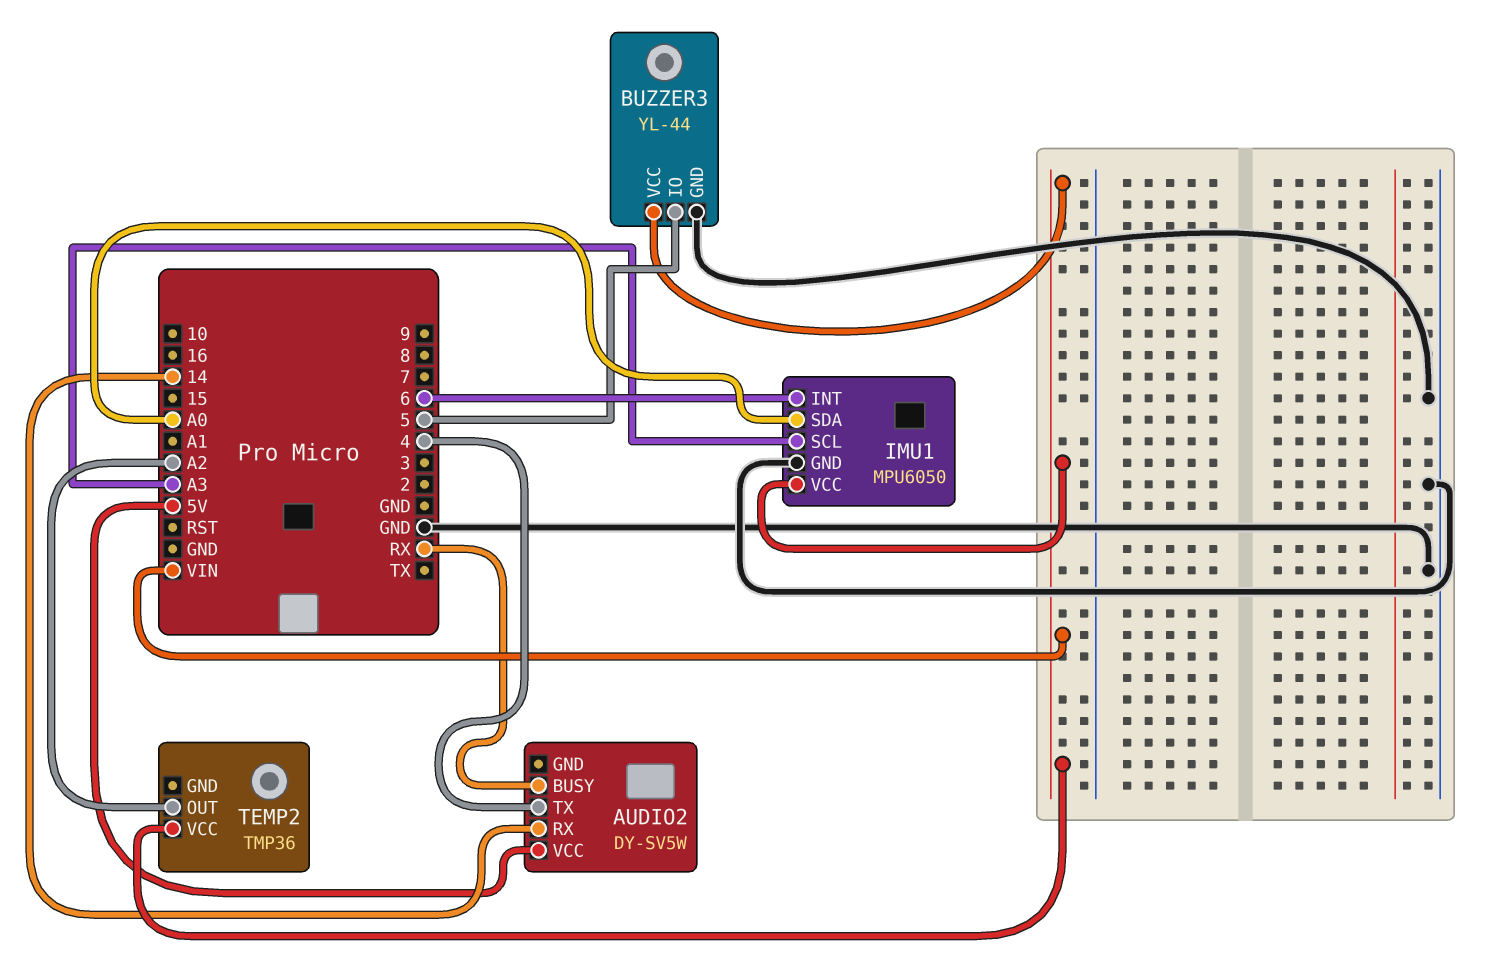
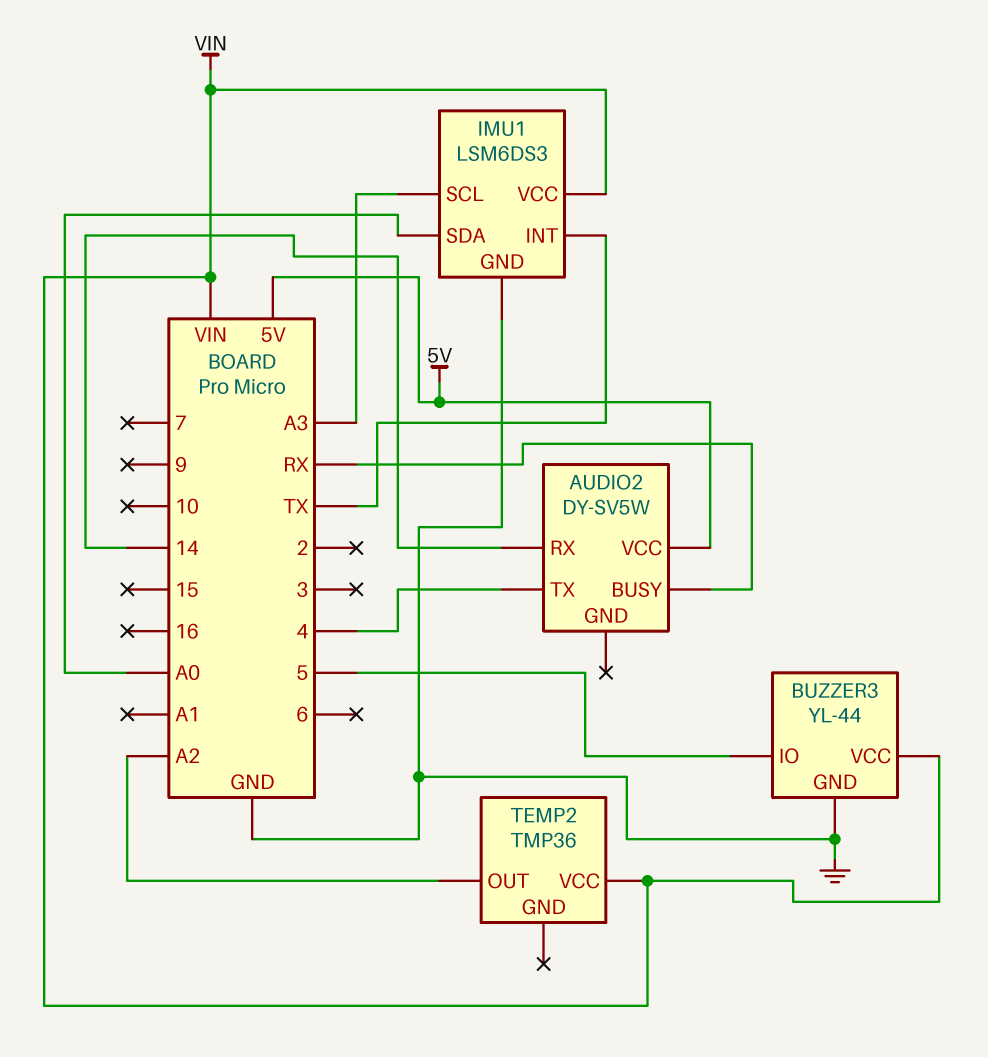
IMU1: MPU6050 -> LSM6DS3
IMU1 pin INT: 6 -> TX

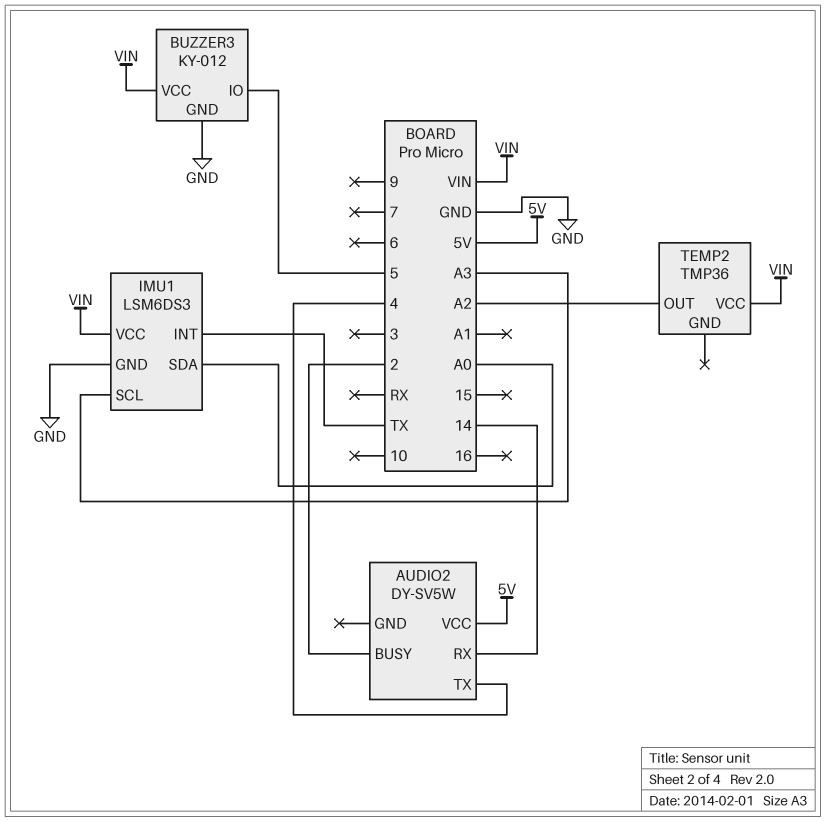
AUDIO2 pin BUSY: RX -> 2
BUZZER3: YL-44 -> KY-012

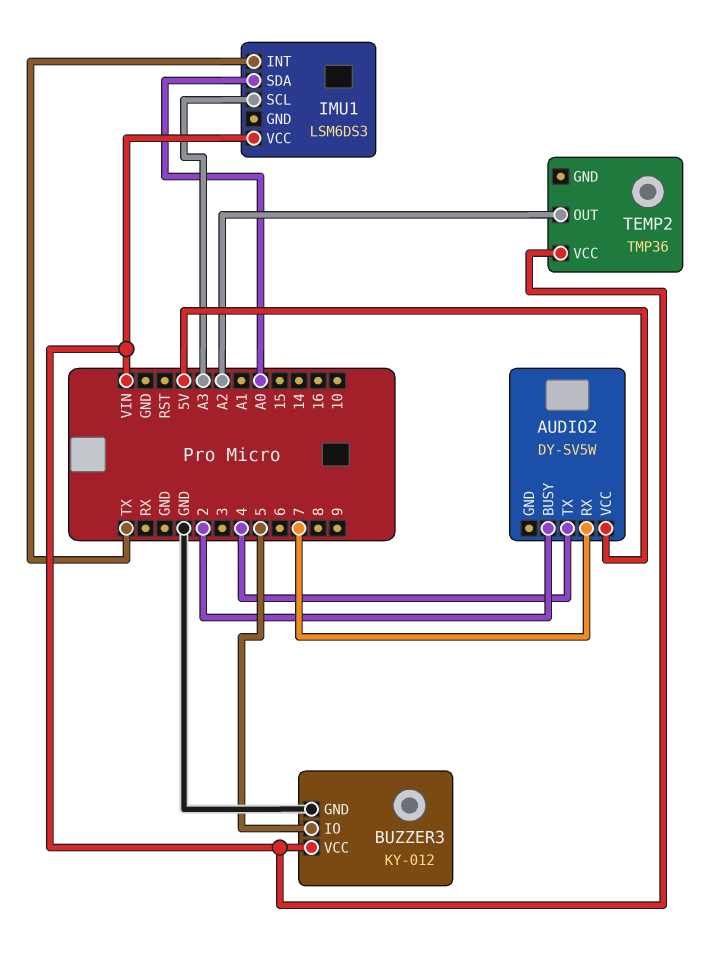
AUDIO2 pin RX: 14 -> 7
IMU1 pin GND: GND -> none

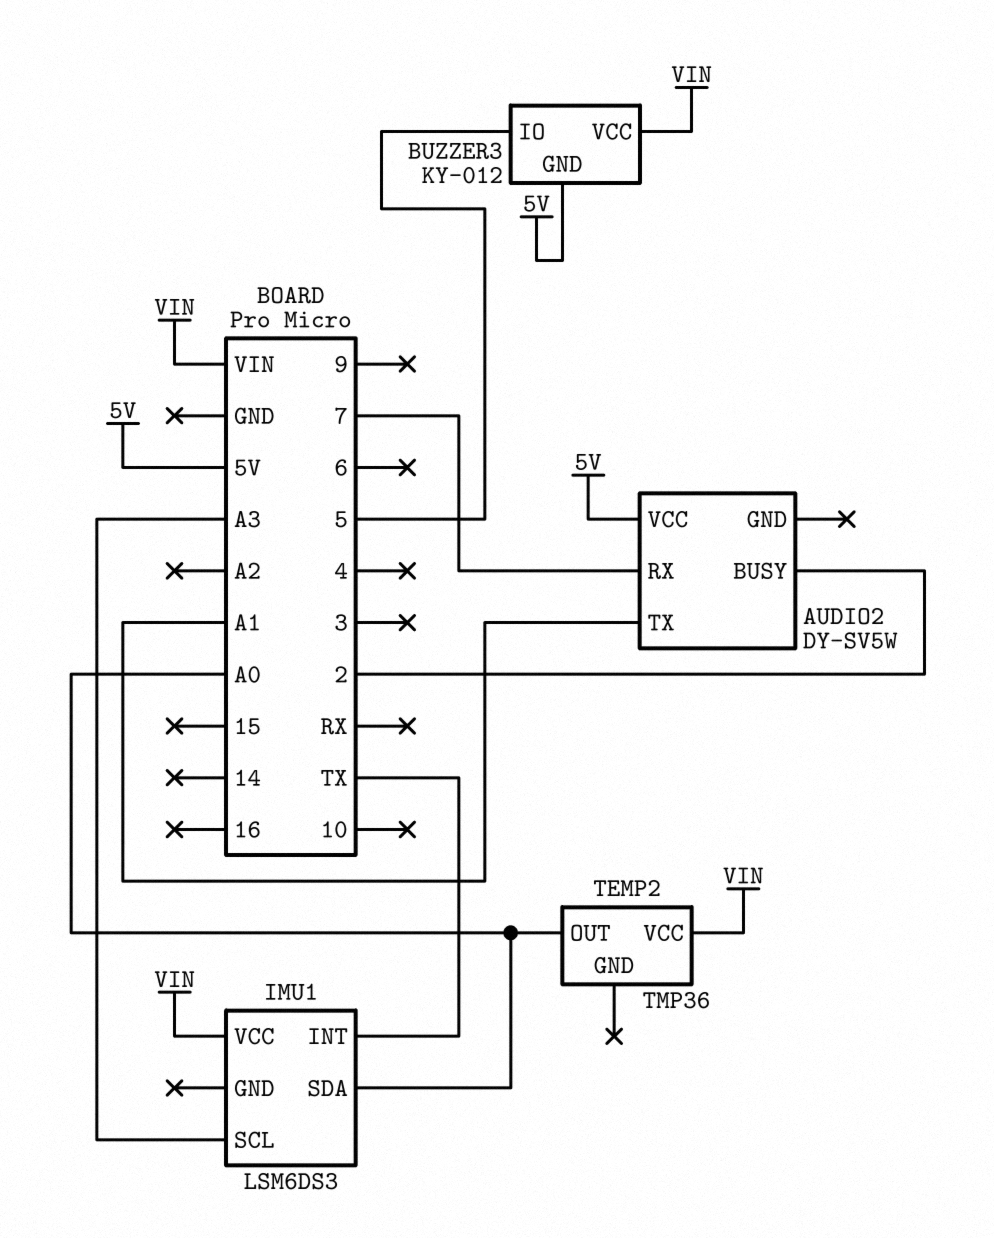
AUDIO2 pin TX: 4 -> A1
BUZZER3 pin GND: GND -> 5V
TEMP2 pin OUT: A2 -> A0

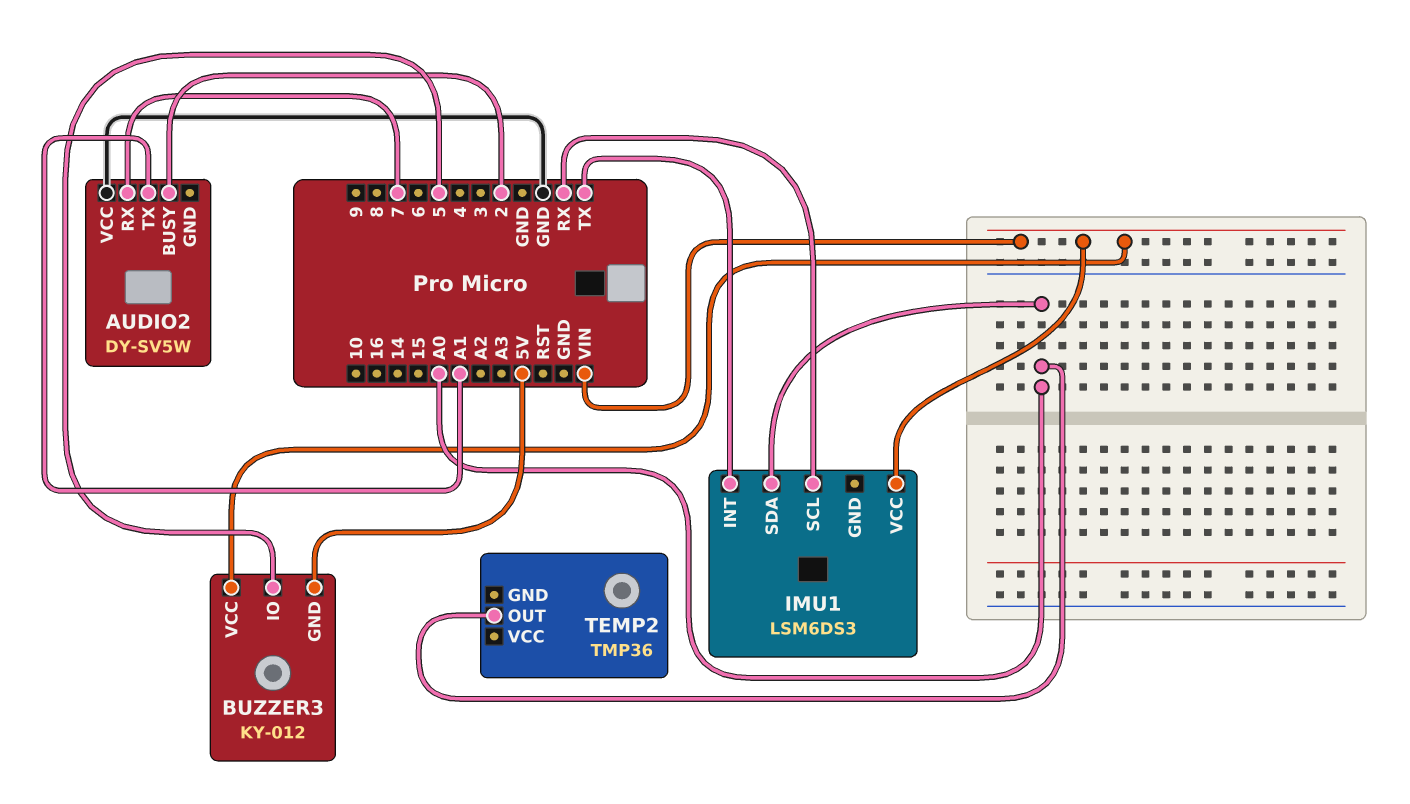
AUDIO2 pin VCC: 5V -> GND
IMU1 pin SCL: A3 -> RX
TEMP2 pin VCC: VIN -> none

